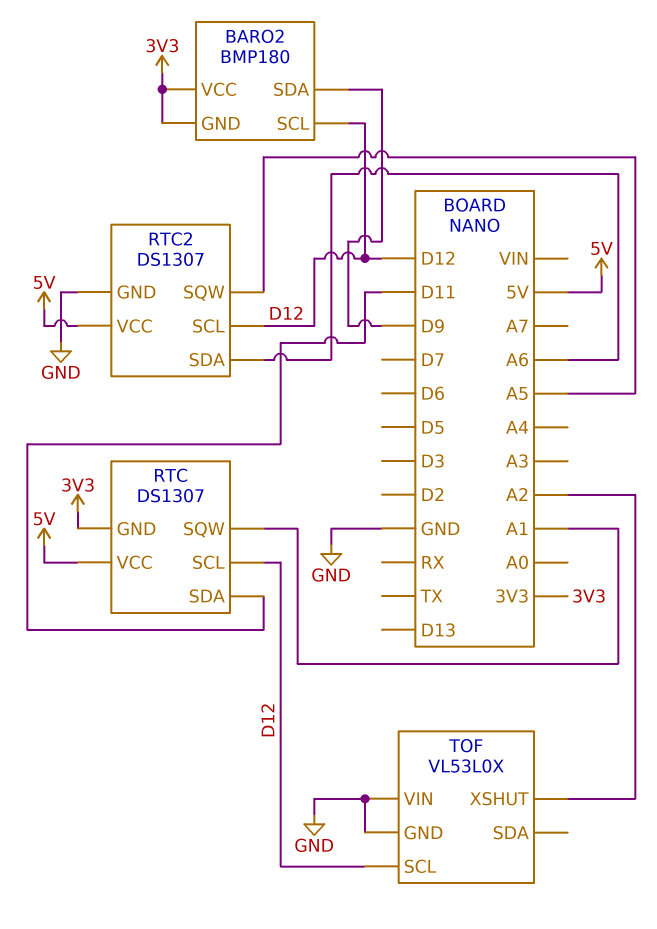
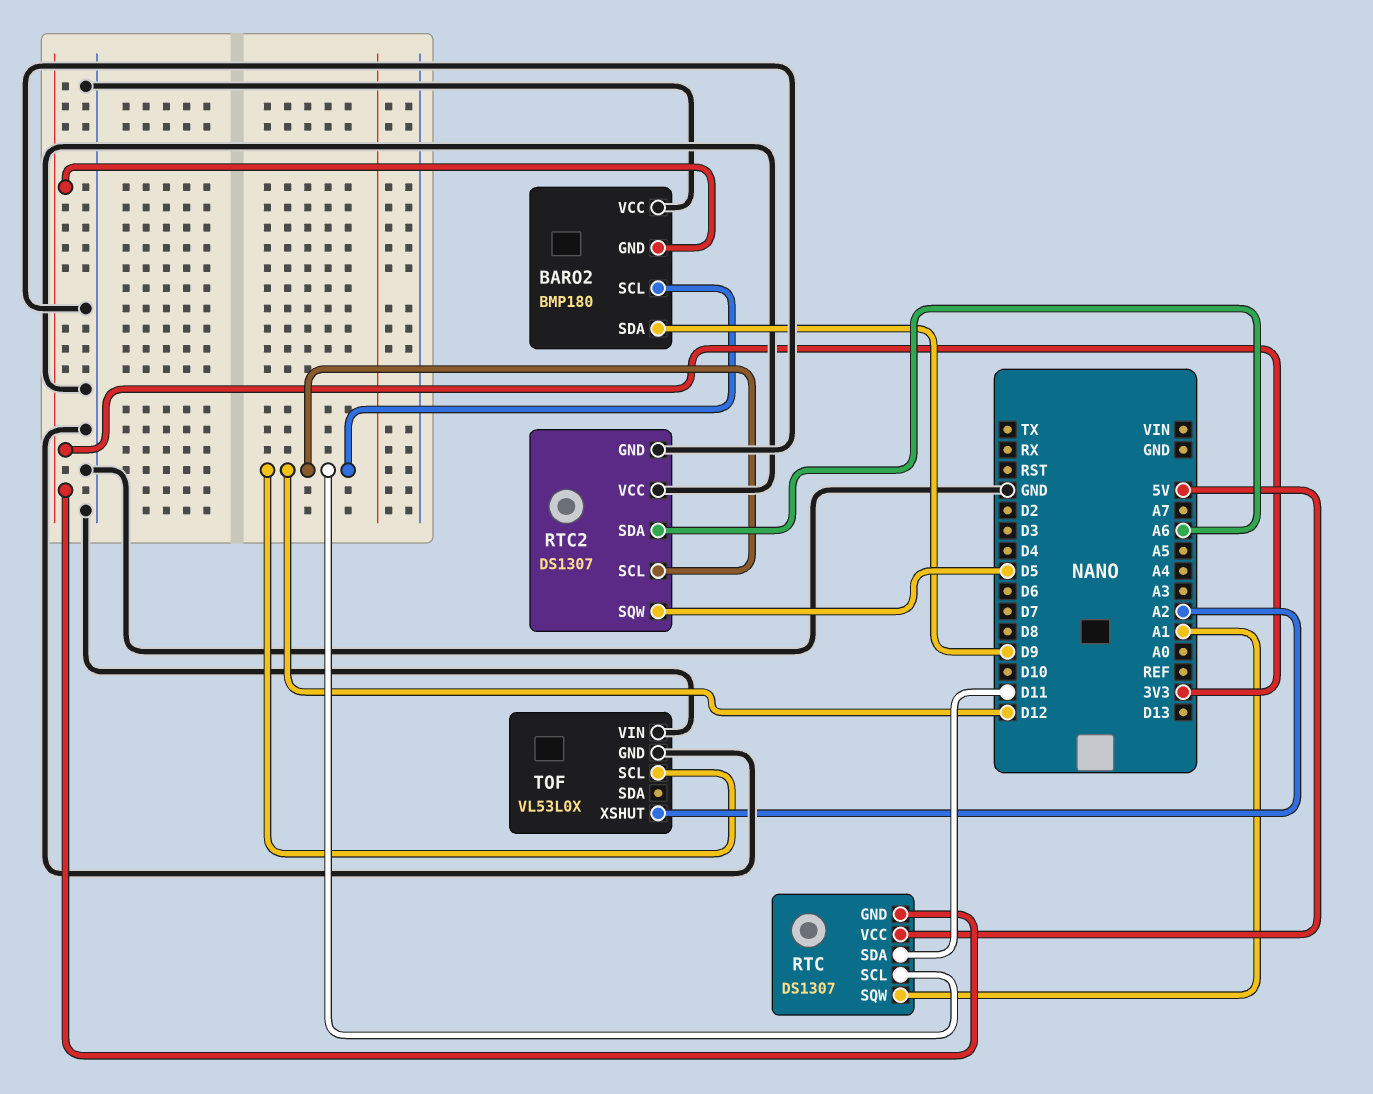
BARO2 pin VCC: 3V3 -> GND
RTC2 pin SQW: A5 -> D5
RTC2 pin VCC: 5V -> GND

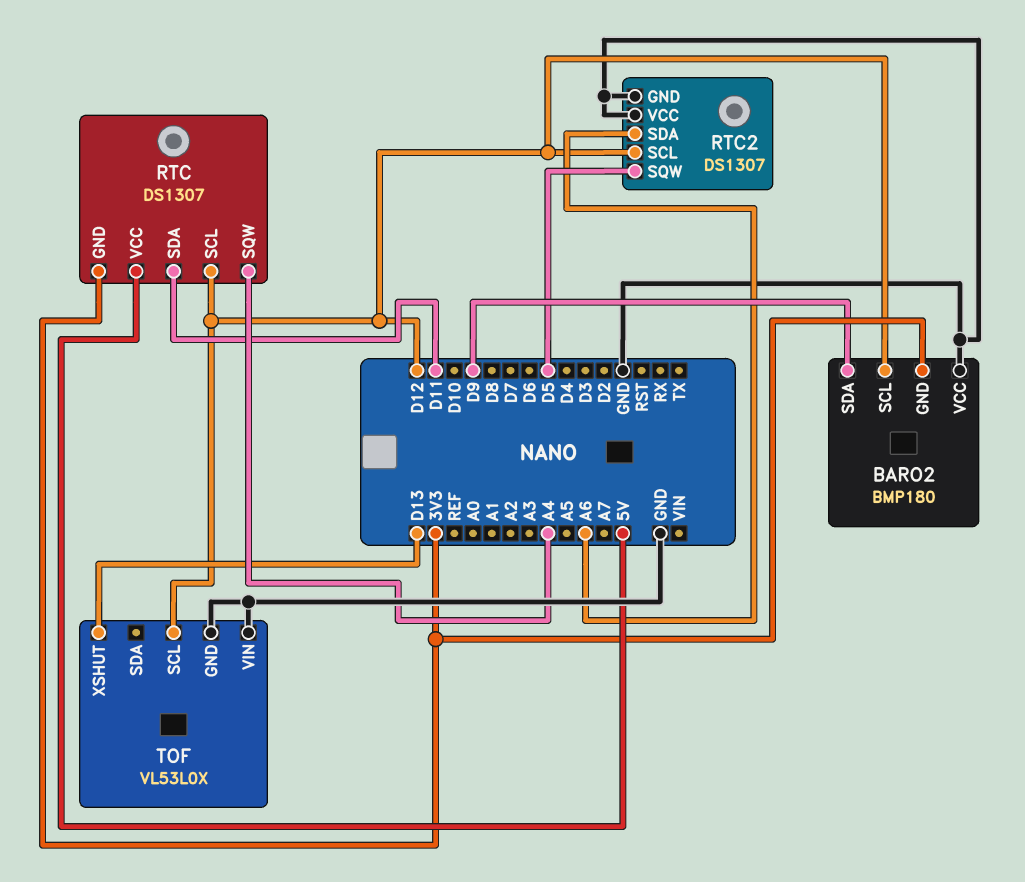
RTC pin SQW: A1 -> A4
TOF pin XSHUT: A2 -> D13

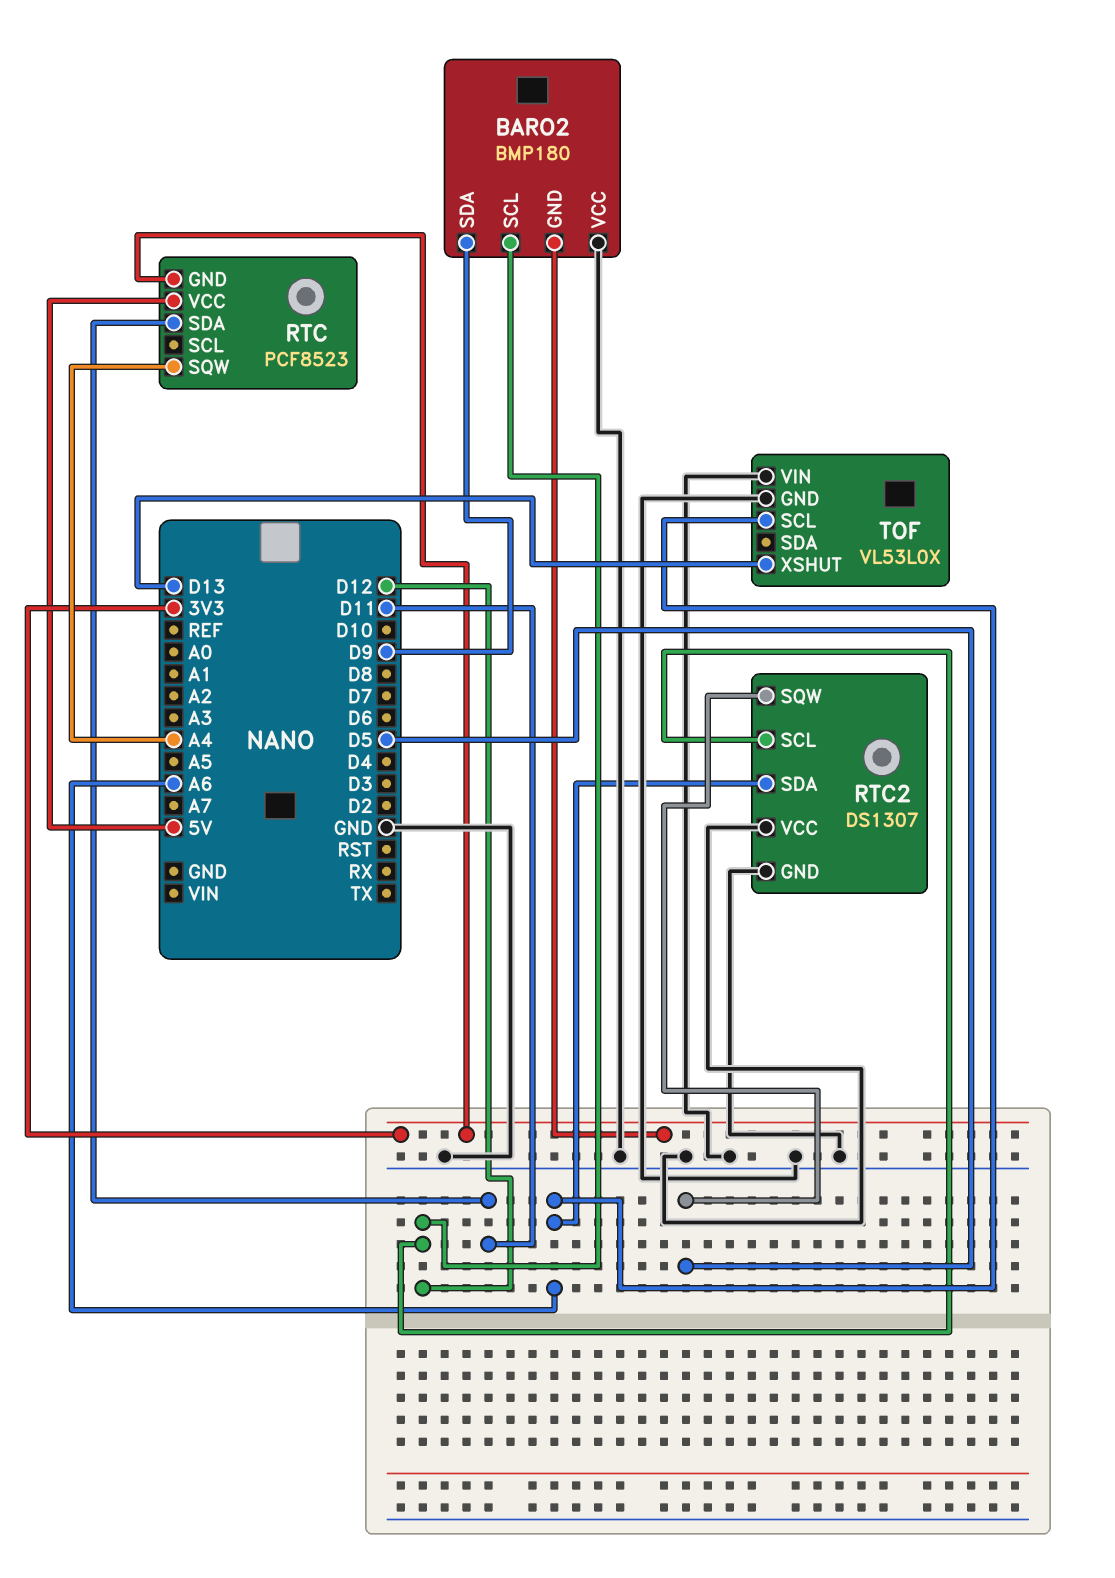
RTC: DS1307 -> PCF8523
RTC pin SCL: D12 -> none
TOF pin SCL: D12 -> A6

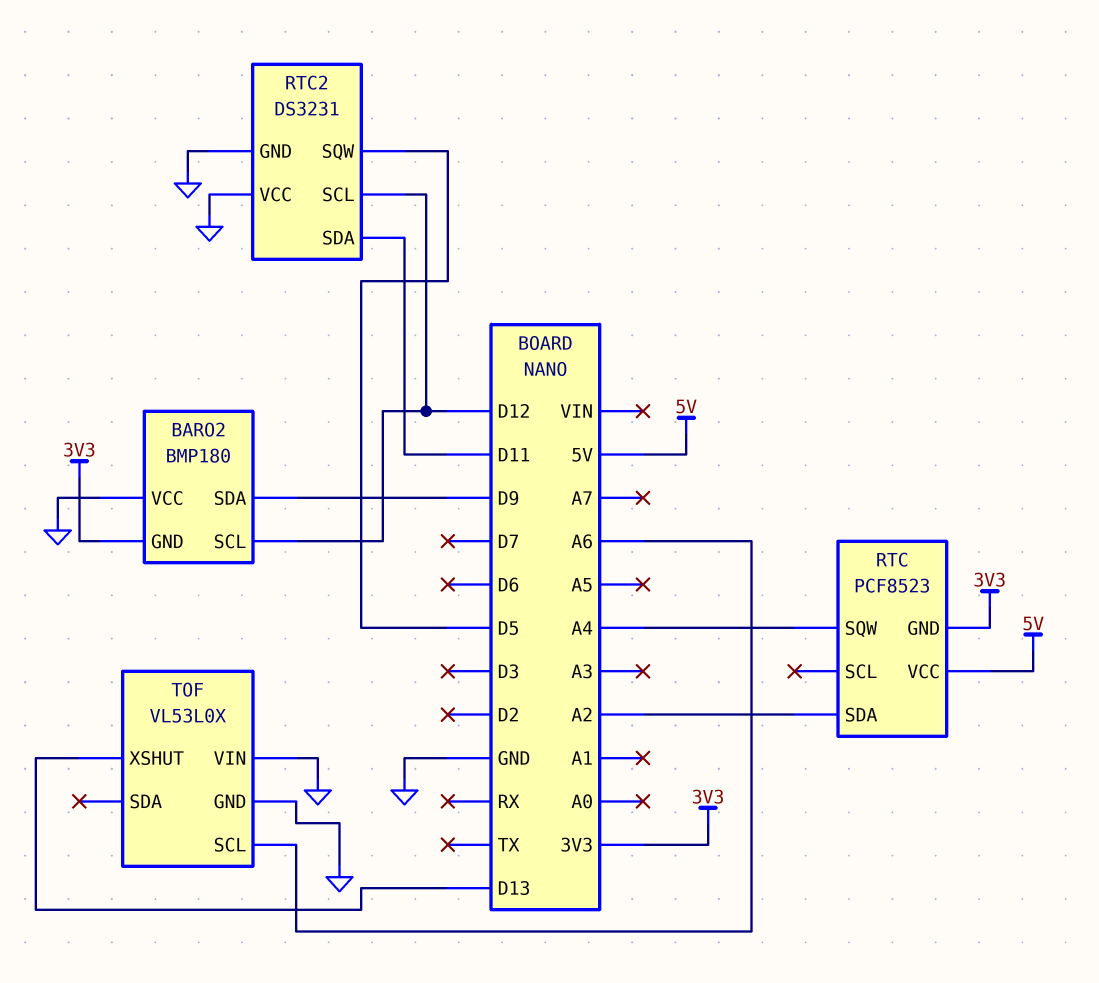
RTC pin SDA: D11 -> A2
RTC2: DS1307 -> DS3231
RTC2 pin SDA: A6 -> D11

